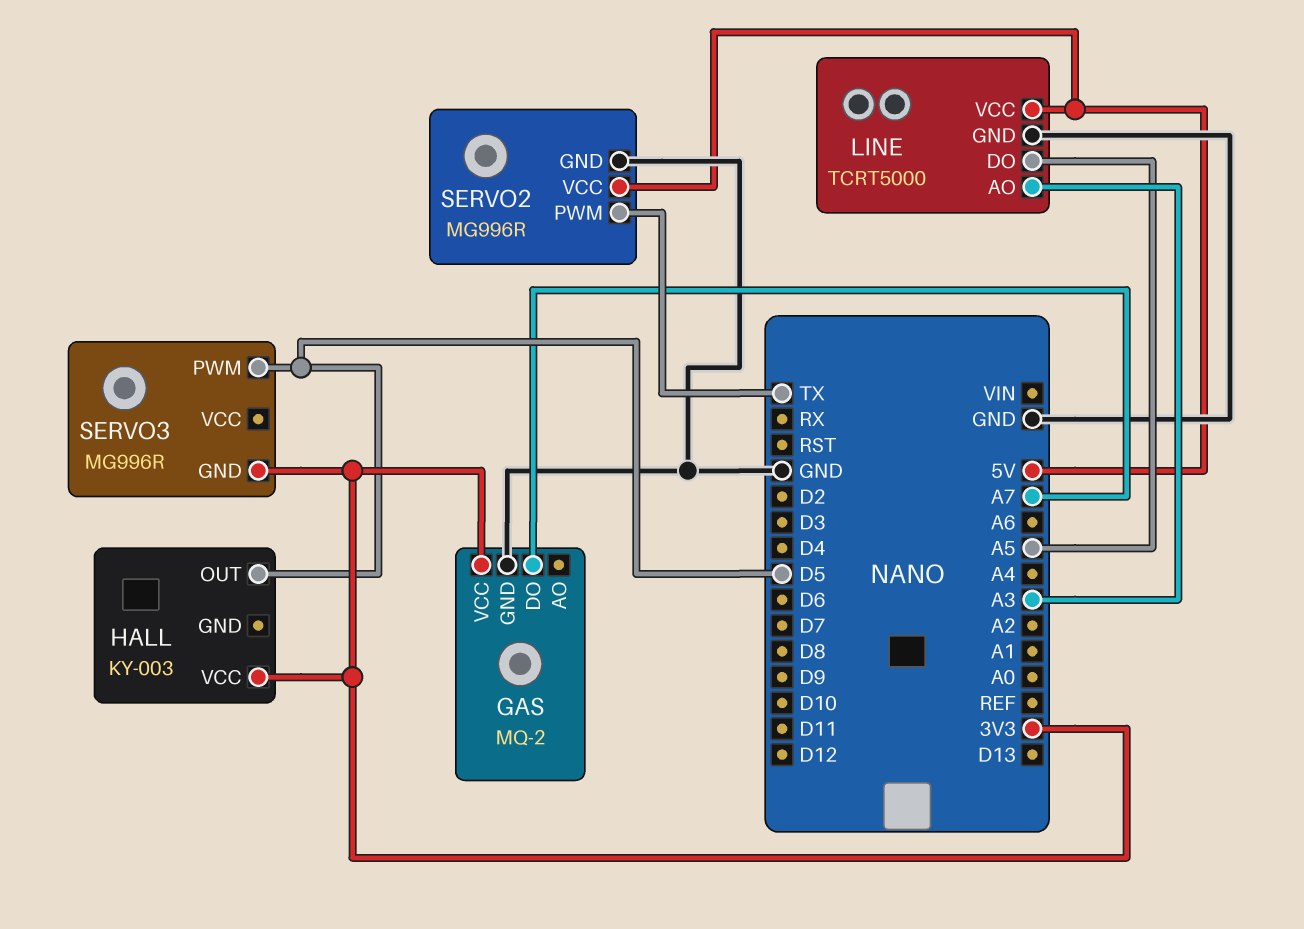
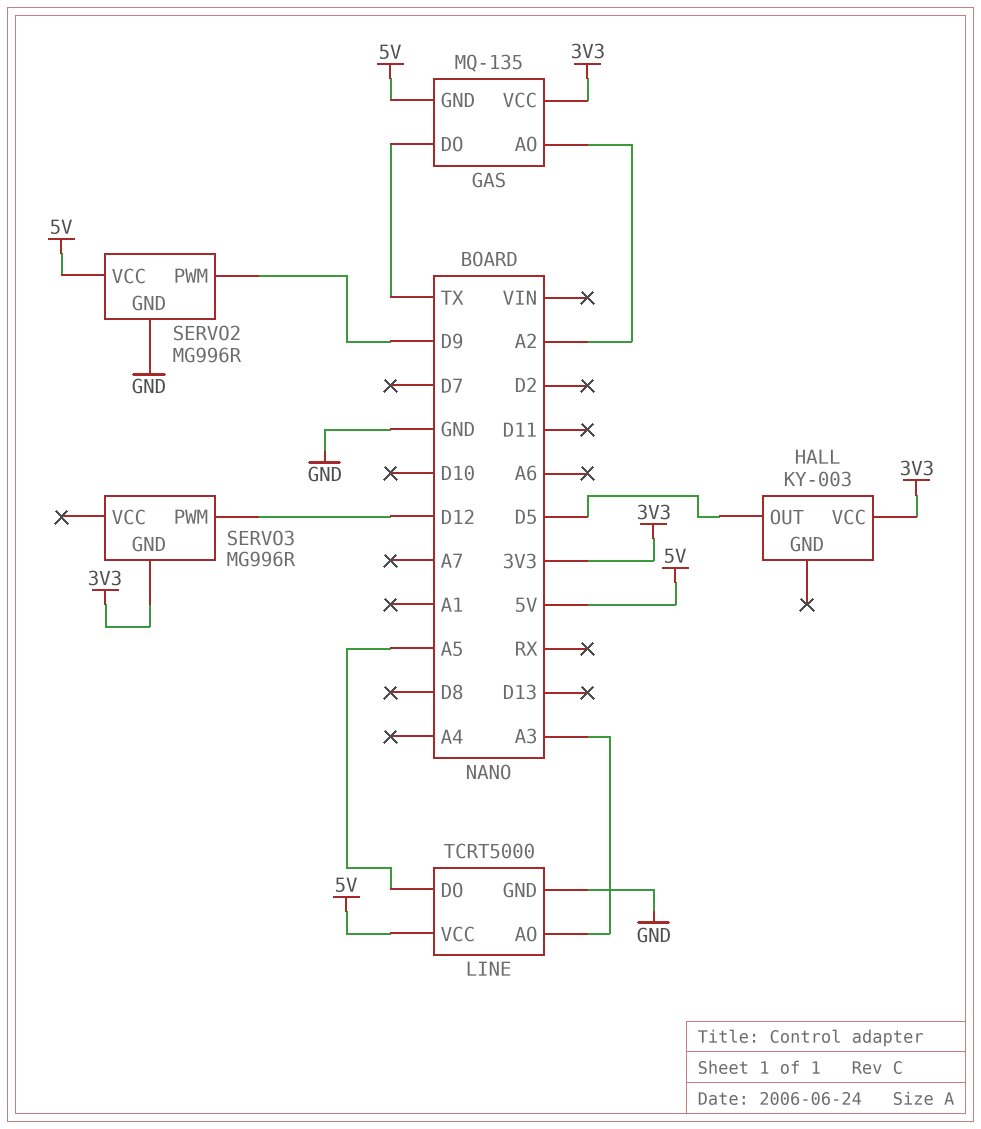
GAS: MQ-2 -> MQ-135
GAS pin AO: none -> A2
GAS pin DO: A7 -> TX
GAS pin GND: GND -> 5V
SERVO2 pin PWM: TX -> D9
SERVO3 pin PWM: D5 -> D12

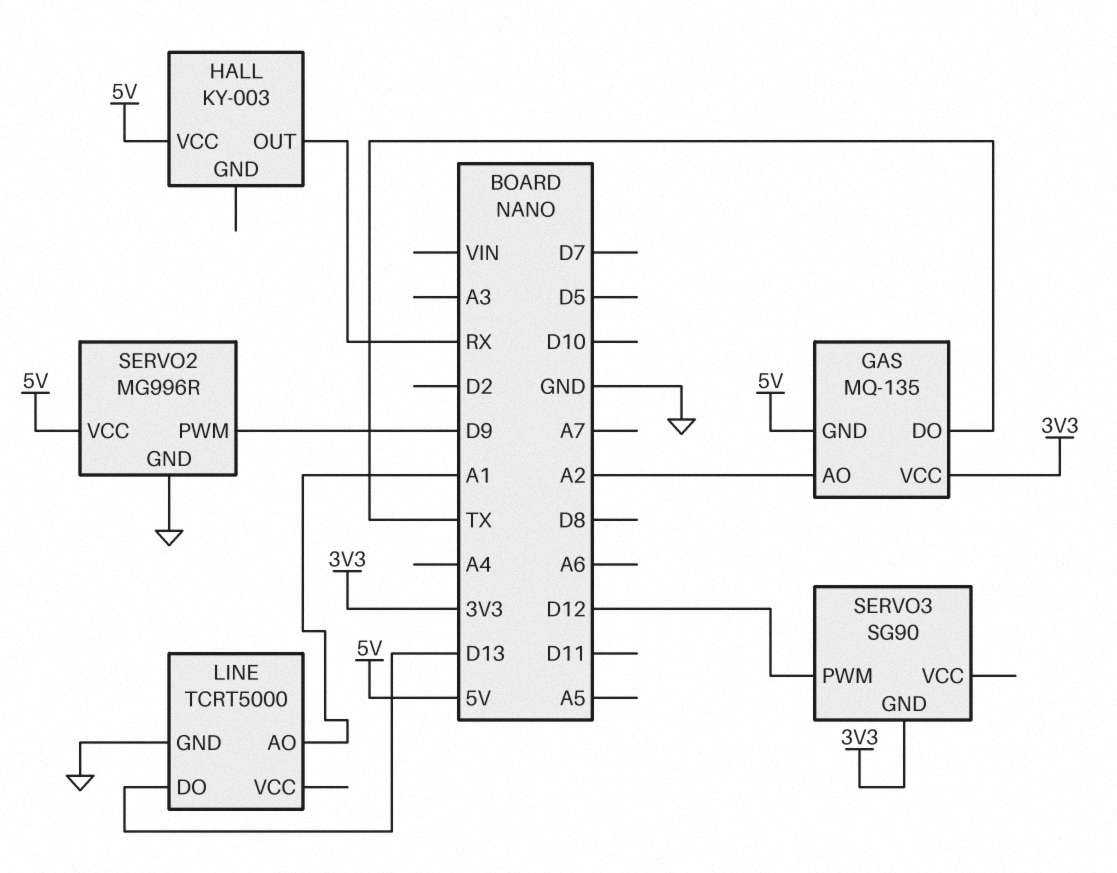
HALL pin OUT: D5 -> RX
HALL pin VCC: 3V3 -> 5V
LINE pin AO: A3 -> A1
LINE pin DO: A5 -> D13
LINE pin VCC: 5V -> none
SERVO3: MG996R -> SG90

